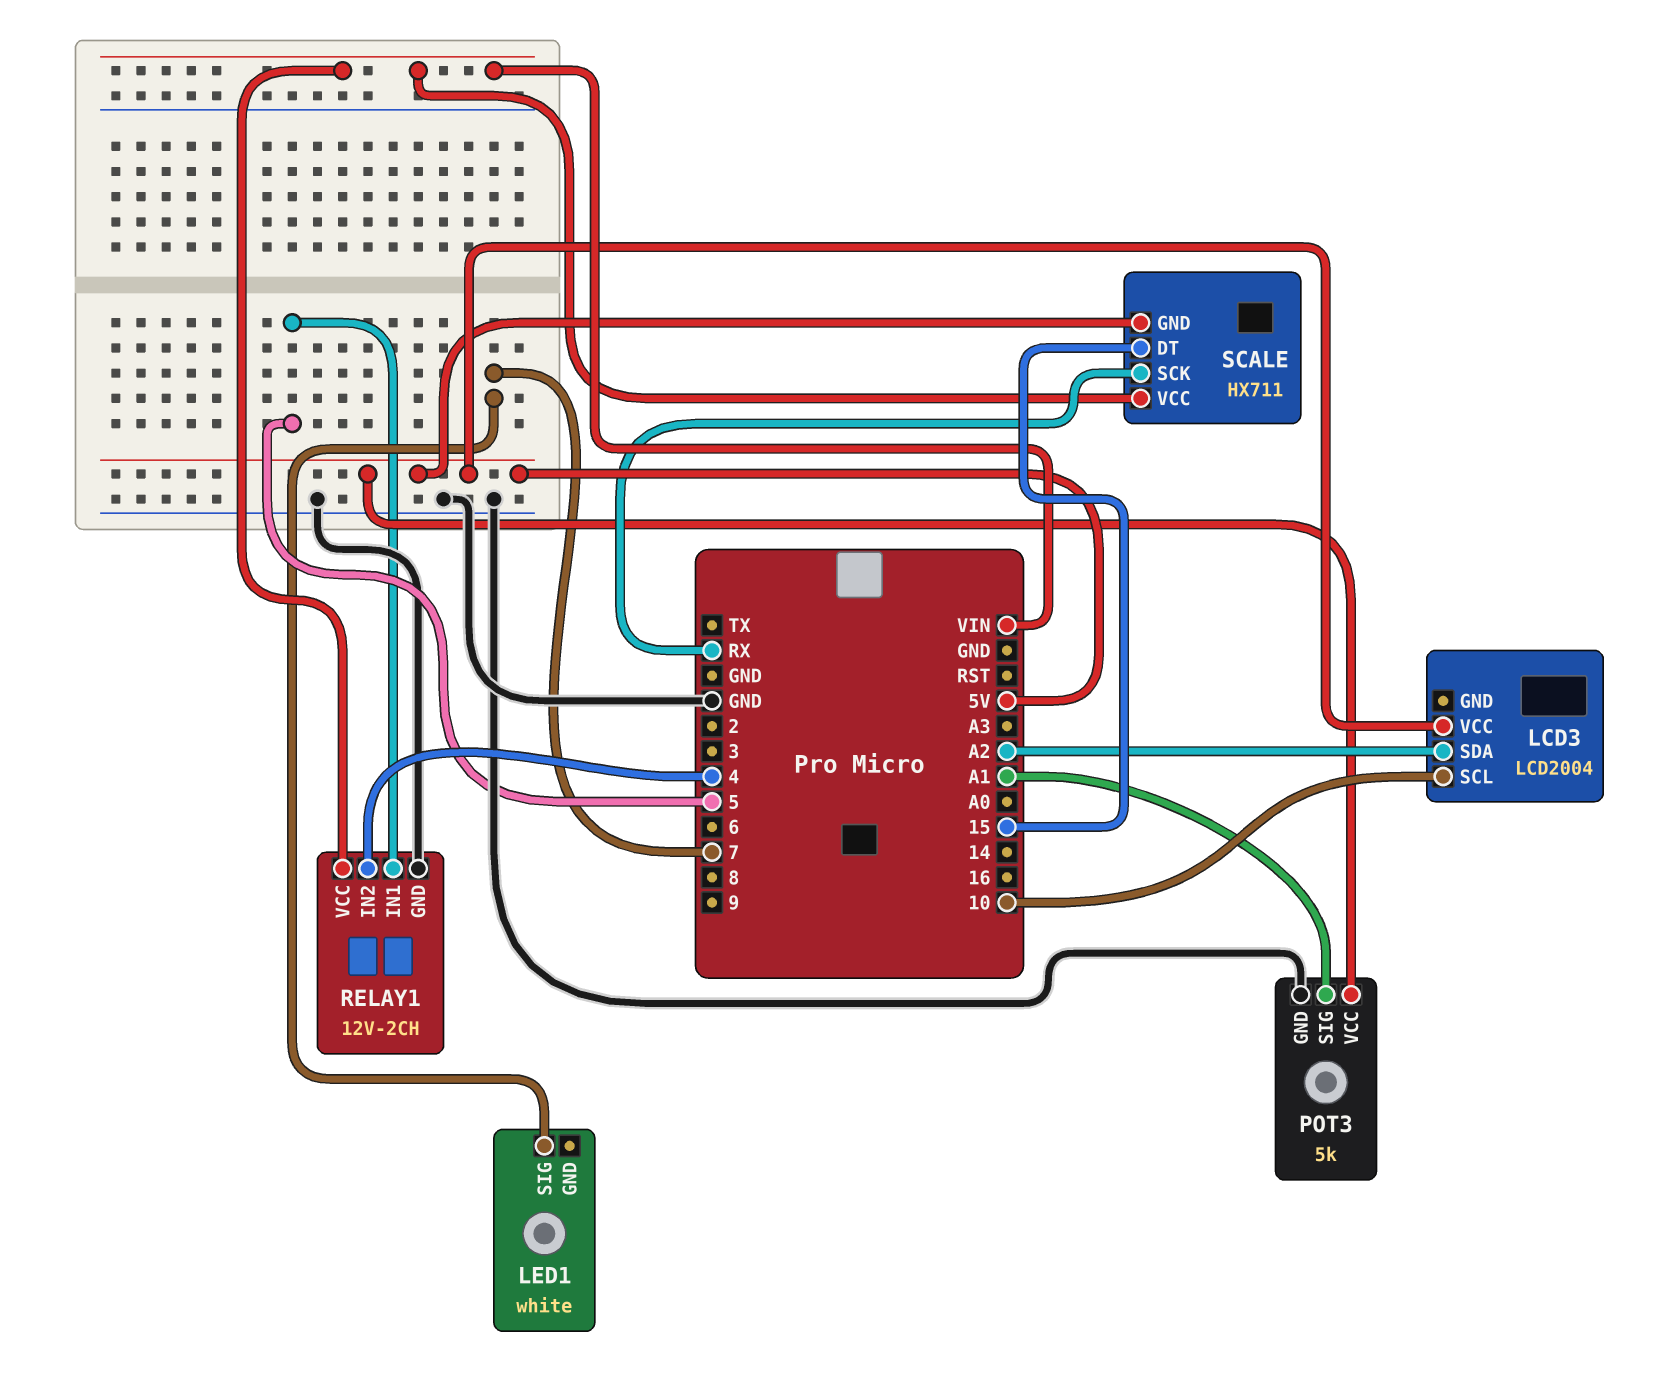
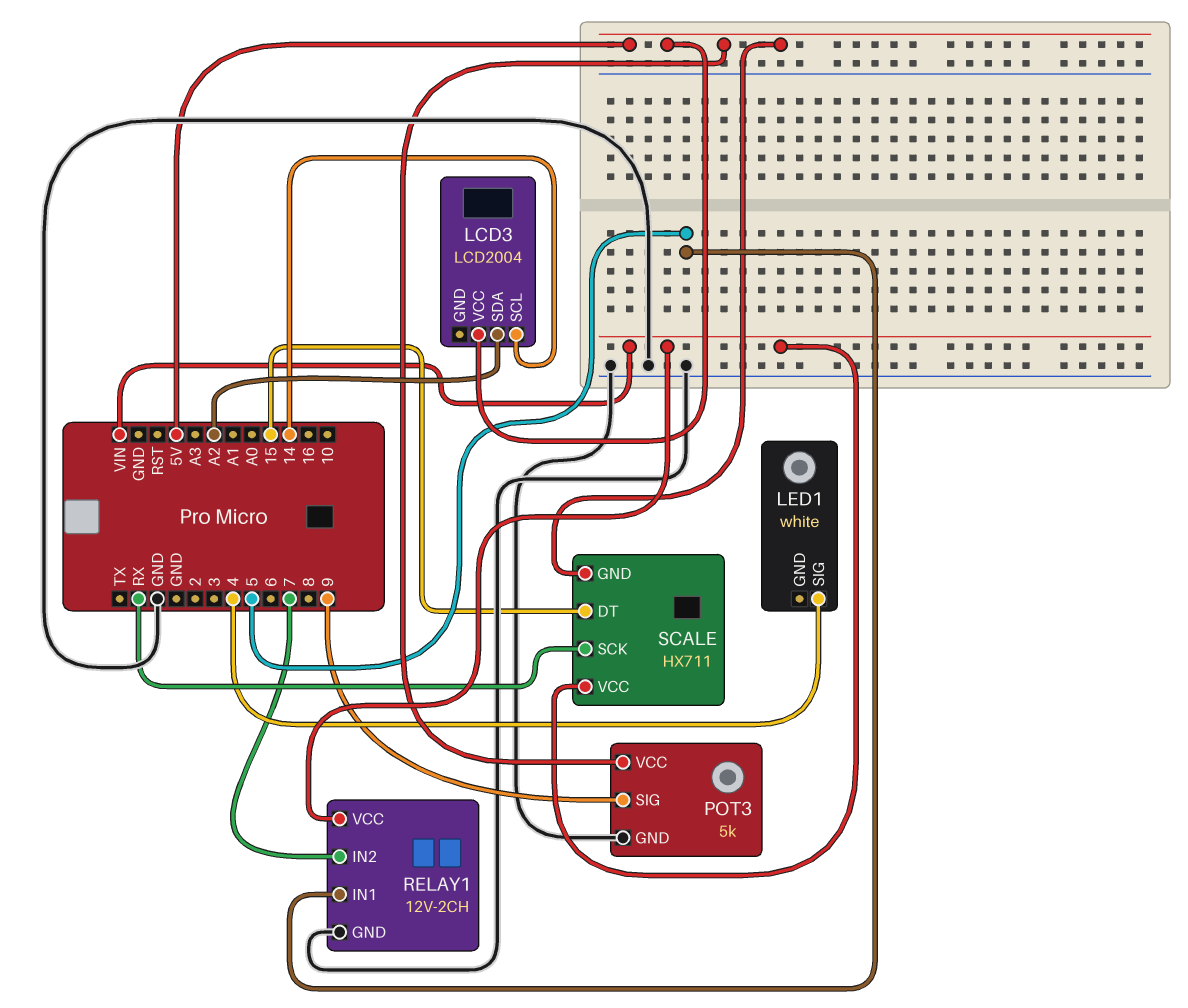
LCD3 pin SCL: 10 -> 14
LED1 pin SIG: 7 -> 4
POT3 pin SIG: A1 -> 9
RELAY1 pin IN2: 4 -> 7

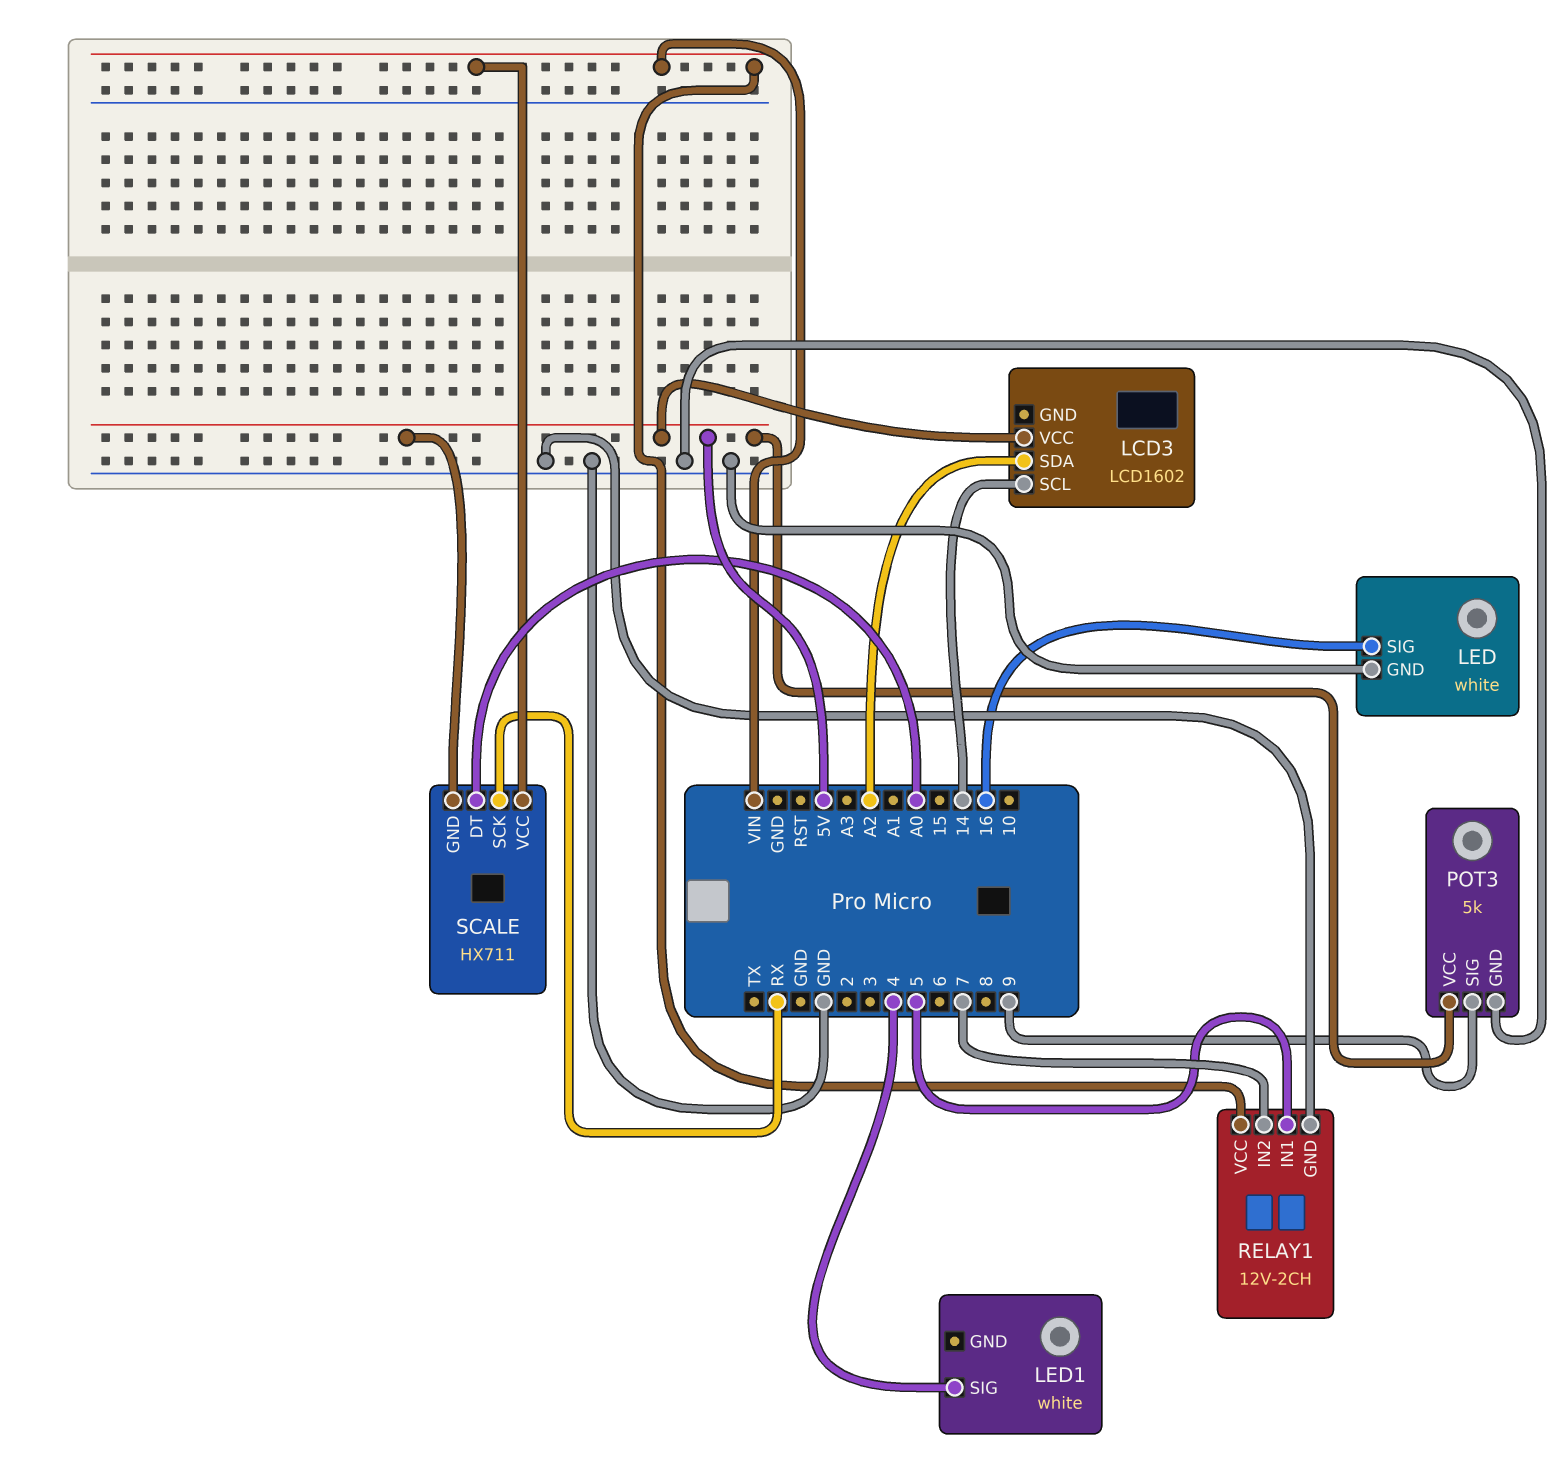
LCD3: LCD2004 -> LCD1602
LED: none -> white
LED pin GND: none -> GND
LED pin SIG: none -> 16
SCALE pin DT: 15 -> A0

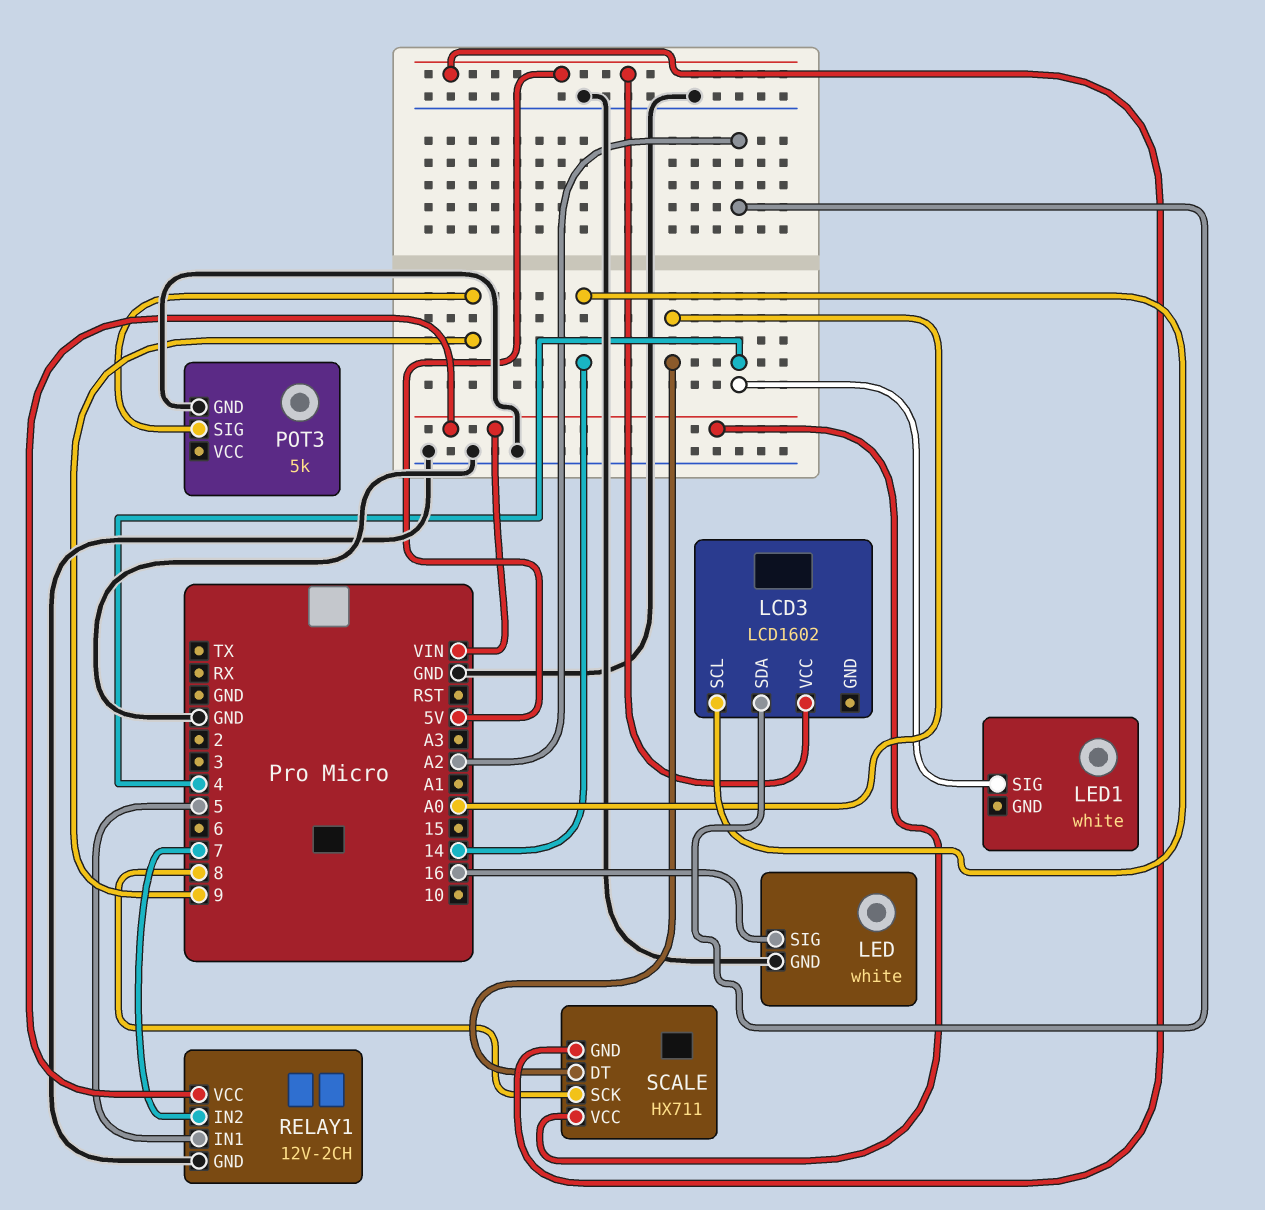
POT3 pin VCC: 5V -> none
SCALE pin SCK: RX -> 8

